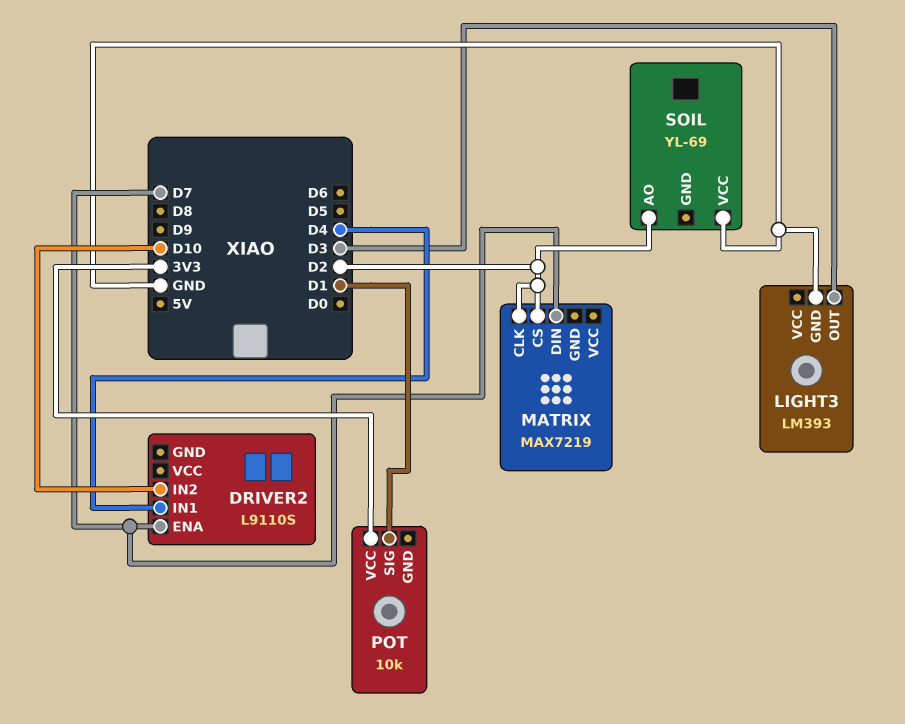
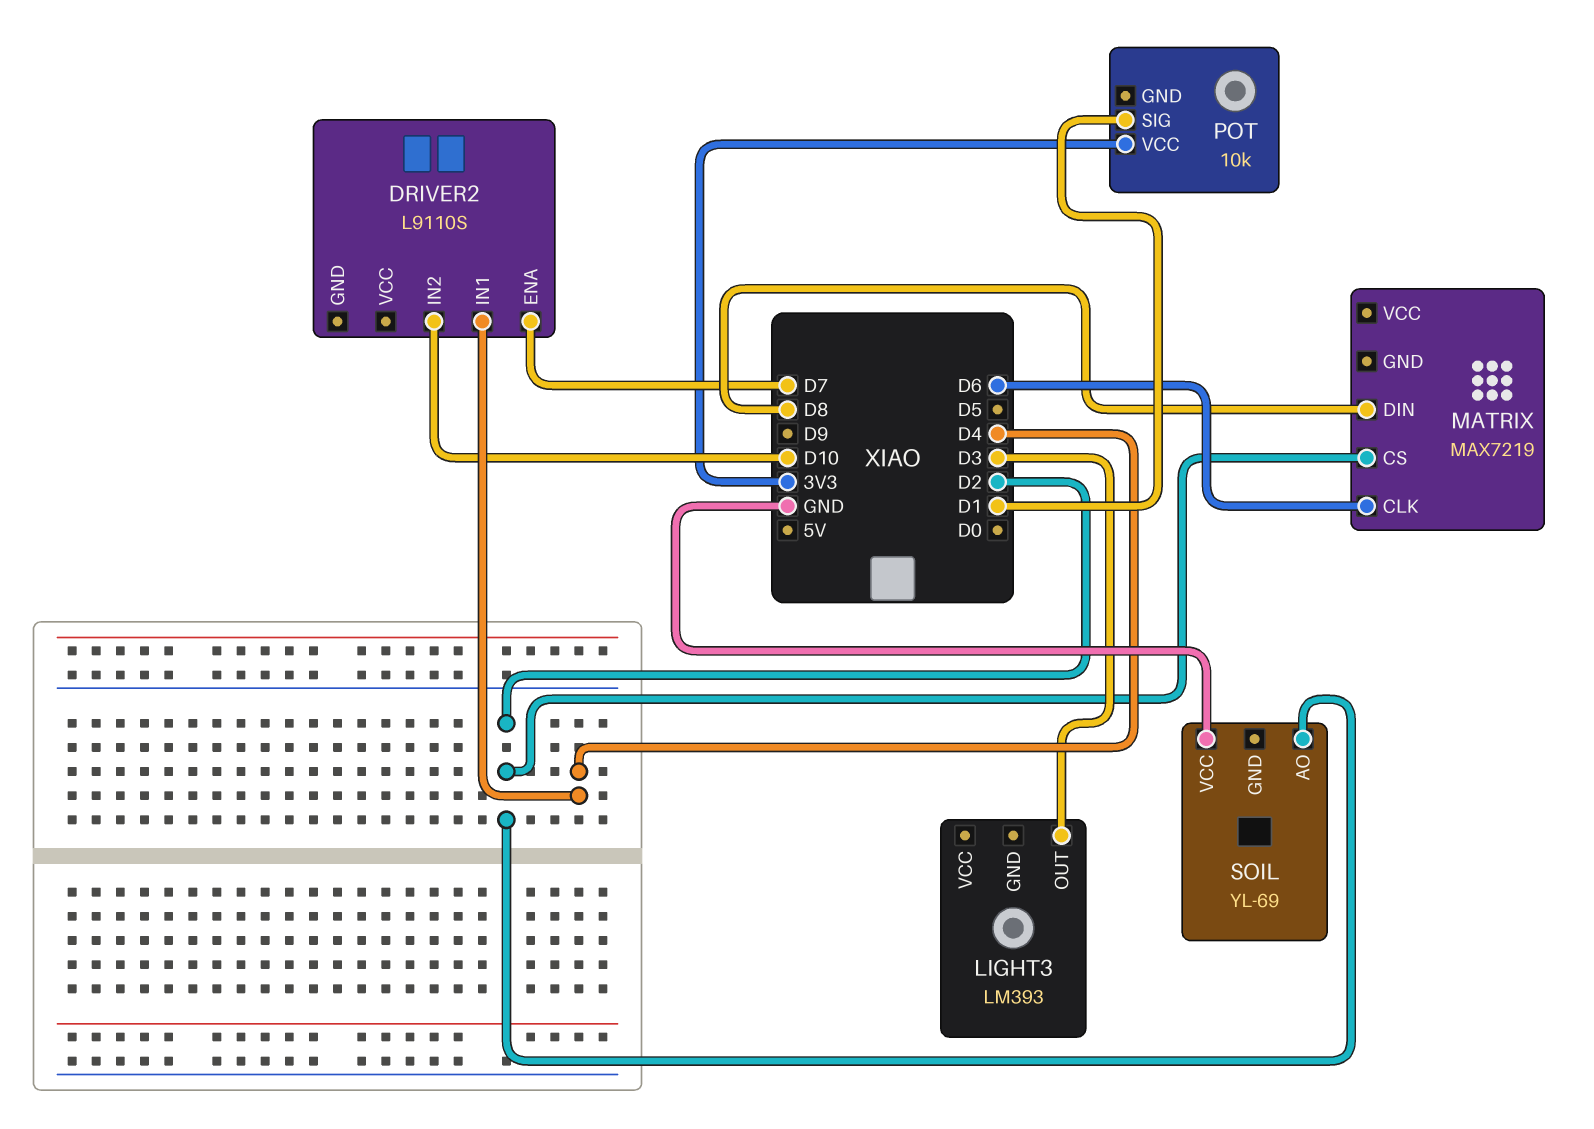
LIGHT3 pin GND: GND -> none
MATRIX pin CLK: D2 -> D6
MATRIX pin DIN: D7 -> D8

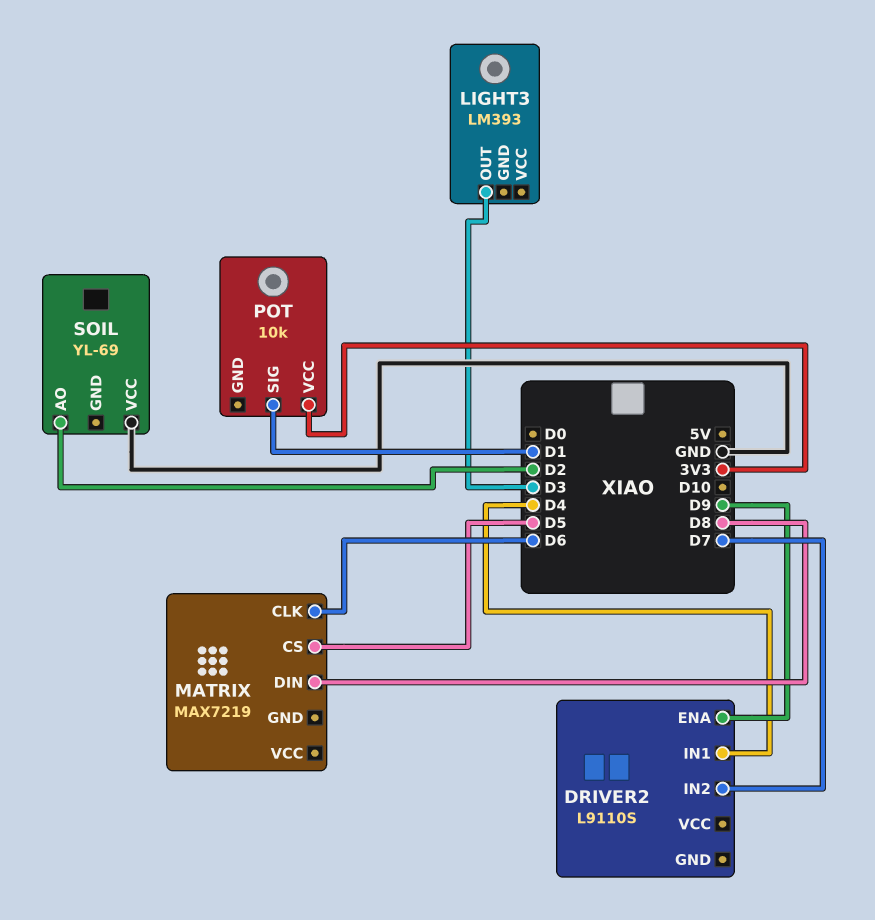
DRIVER2 pin ENA: D7 -> D9
DRIVER2 pin IN2: D10 -> D7
MATRIX pin CS: D2 -> D5

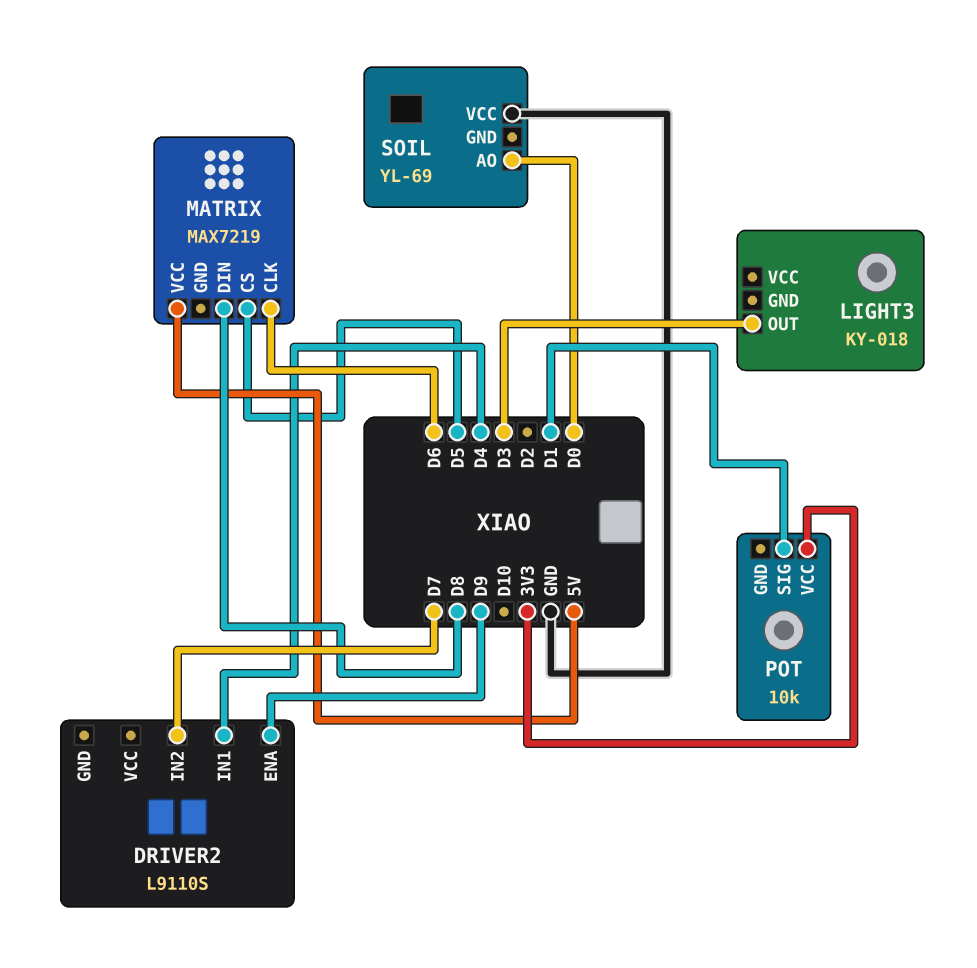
LIGHT3: LM393 -> KY-018
MATRIX pin VCC: none -> 5V
SOIL pin AO: D2 -> D0

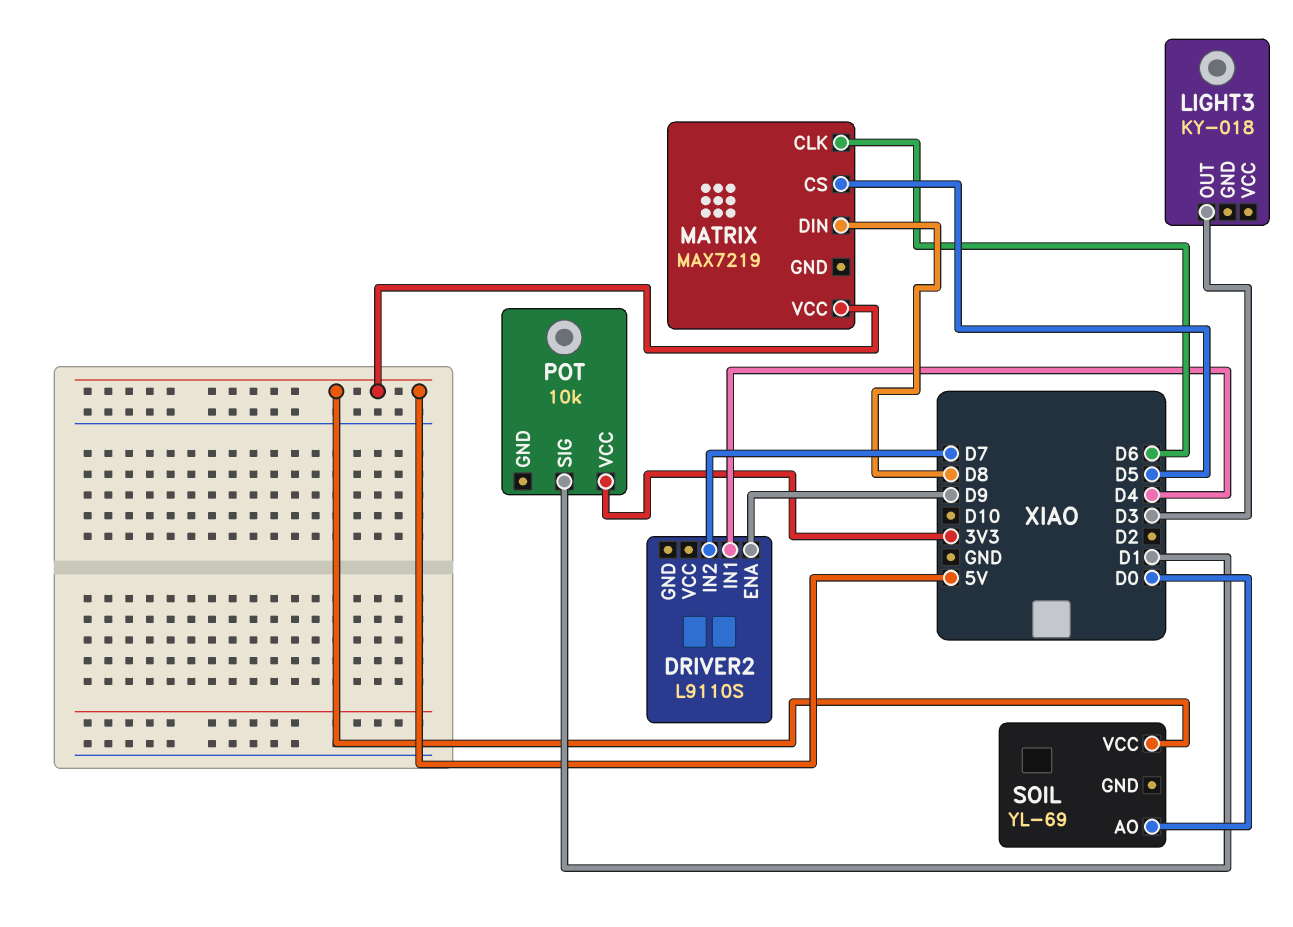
SOIL pin VCC: GND -> 5V

